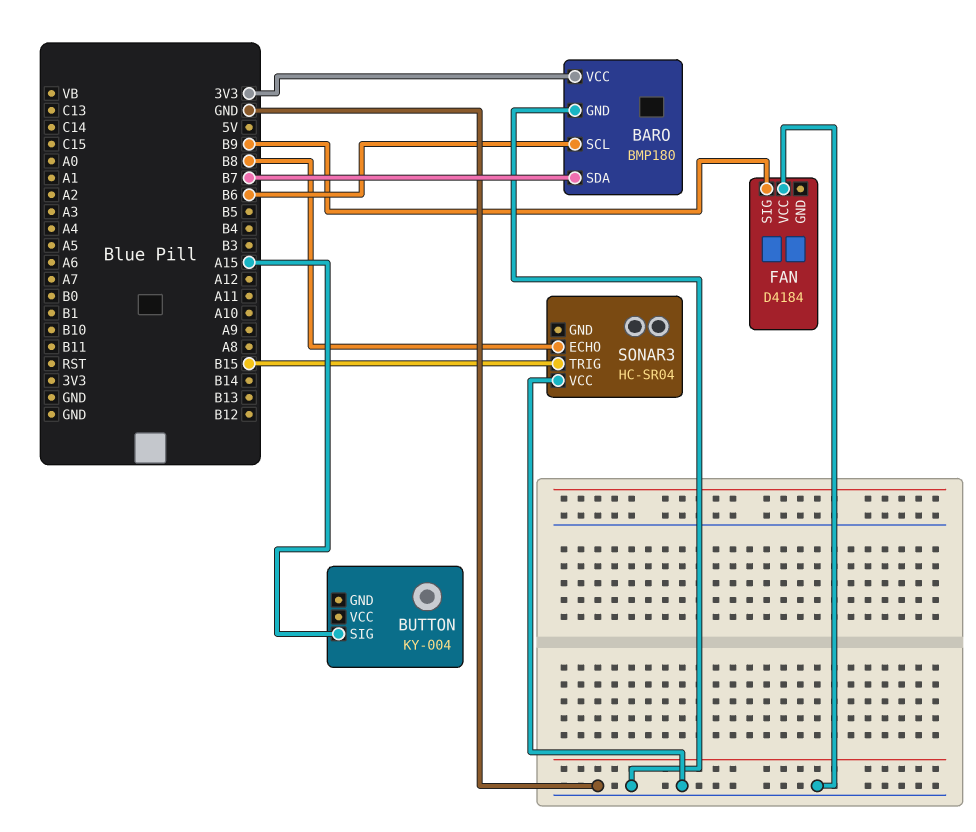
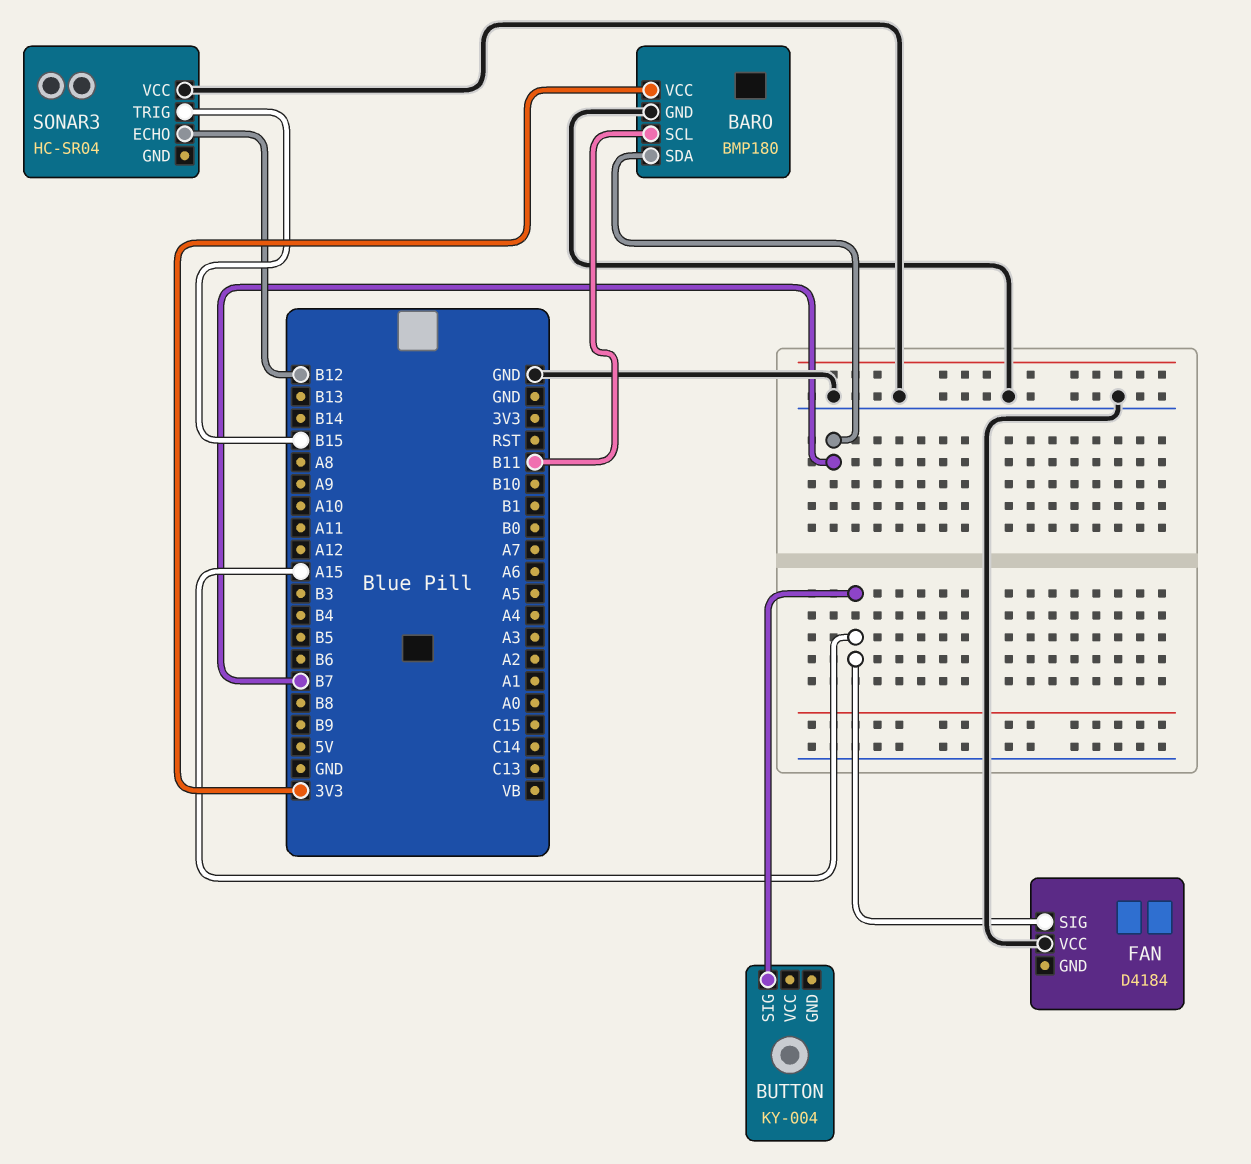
BARO pin SCL: B6 -> B11
FAN pin SIG: B9 -> A15
SONAR3 pin ECHO: B8 -> B12

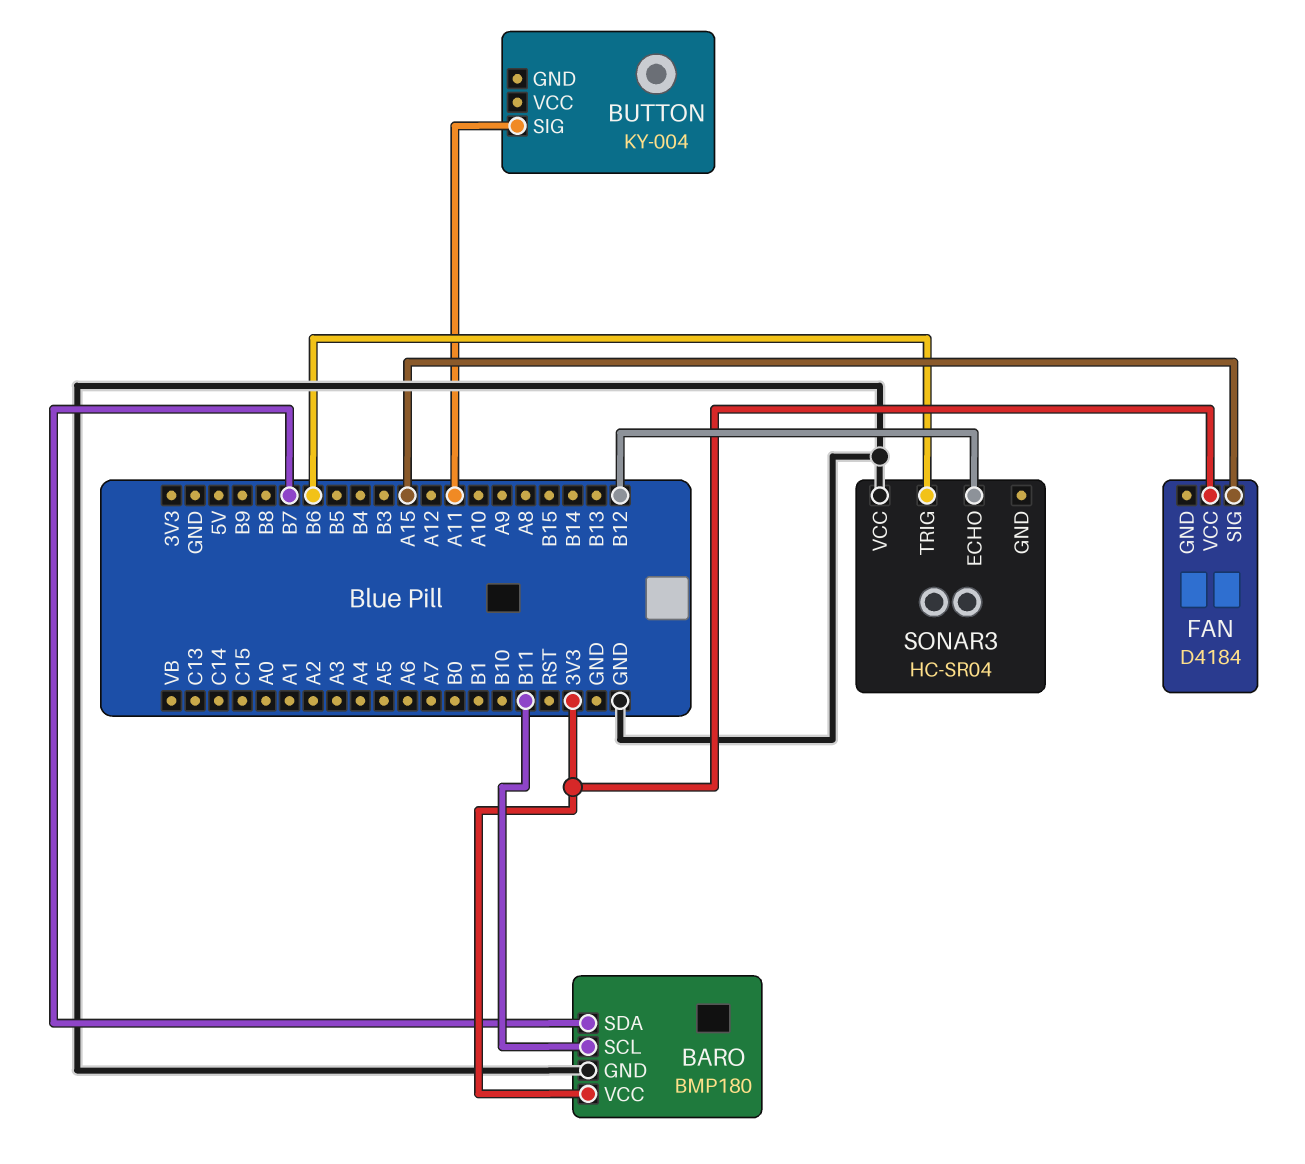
BUTTON pin SIG: A15 -> A11
FAN pin VCC: GND -> 3V3
SONAR3 pin TRIG: B15 -> B6

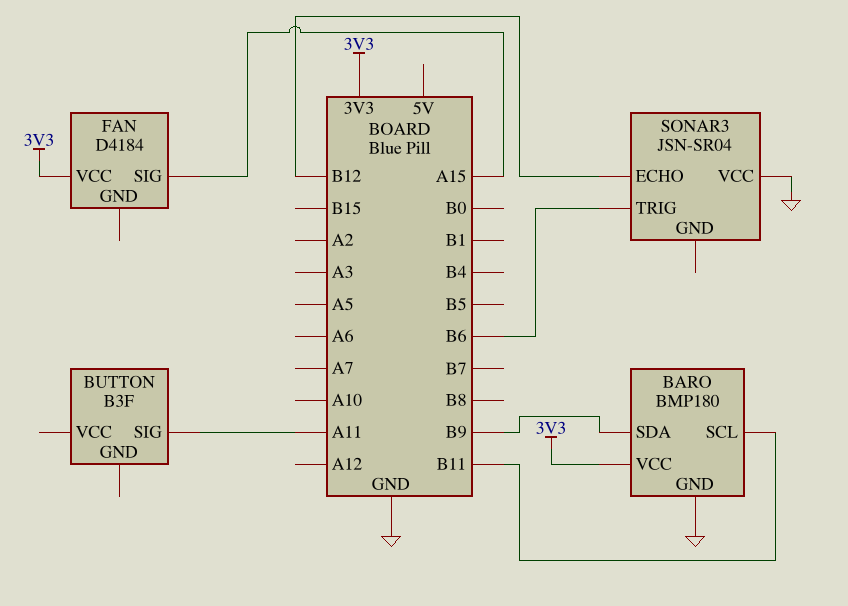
BARO pin SDA: B7 -> B9
BUTTON: KY-004 -> B3F
SONAR3: HC-SR04 -> JSN-SR04

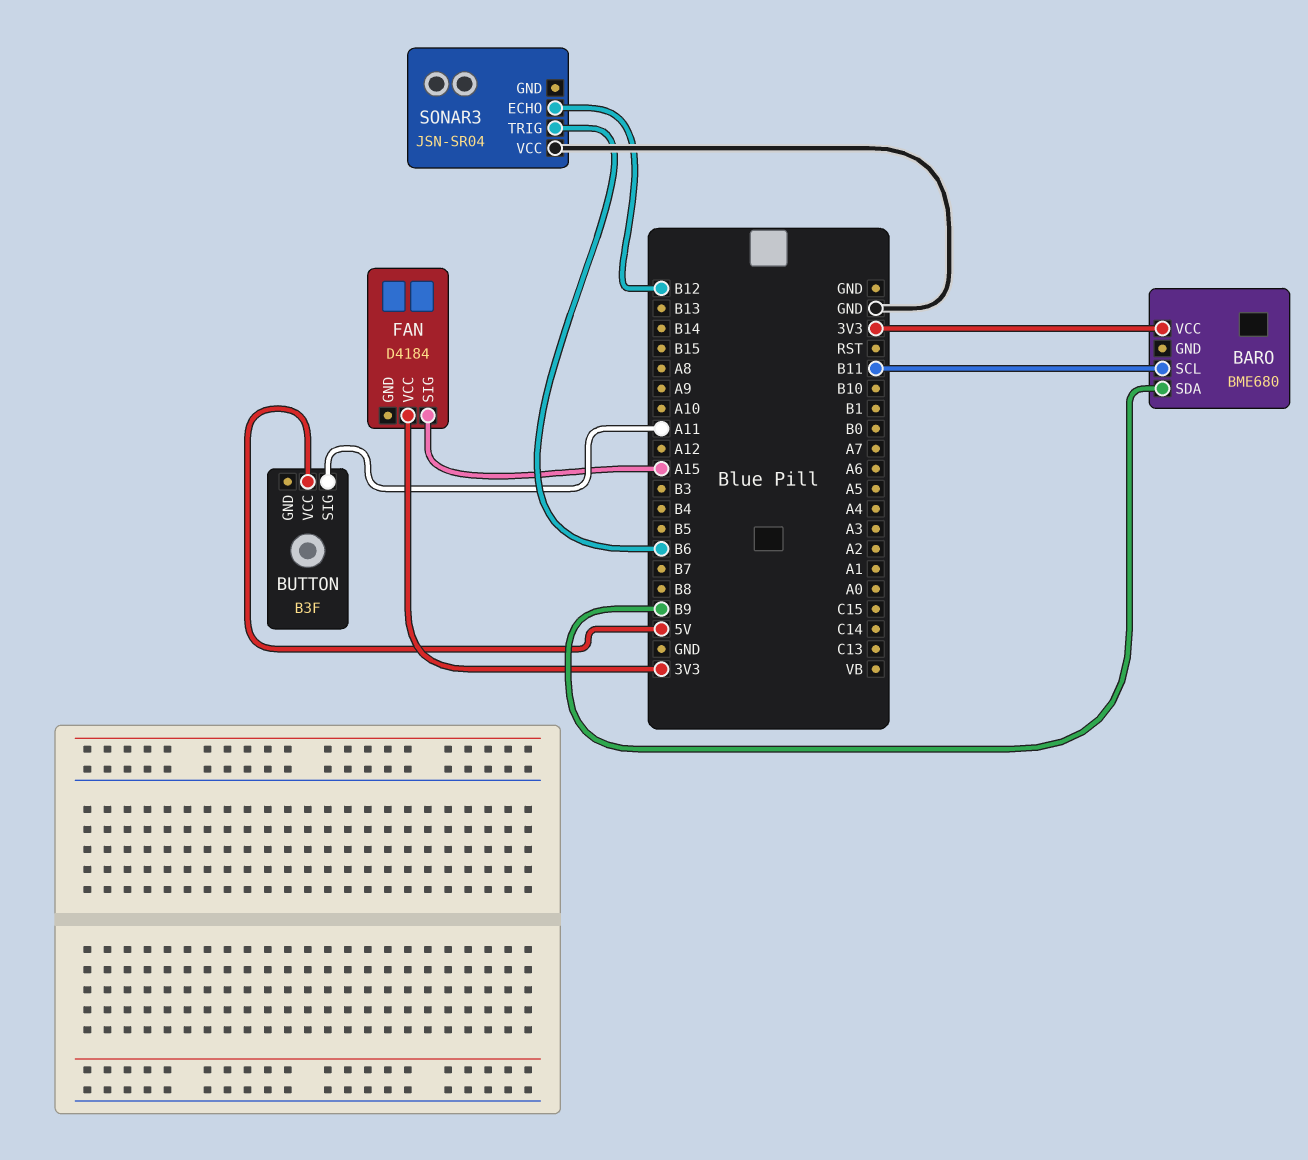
BARO: BMP180 -> BME680
BARO pin GND: GND -> none
BUTTON pin VCC: none -> 5V

